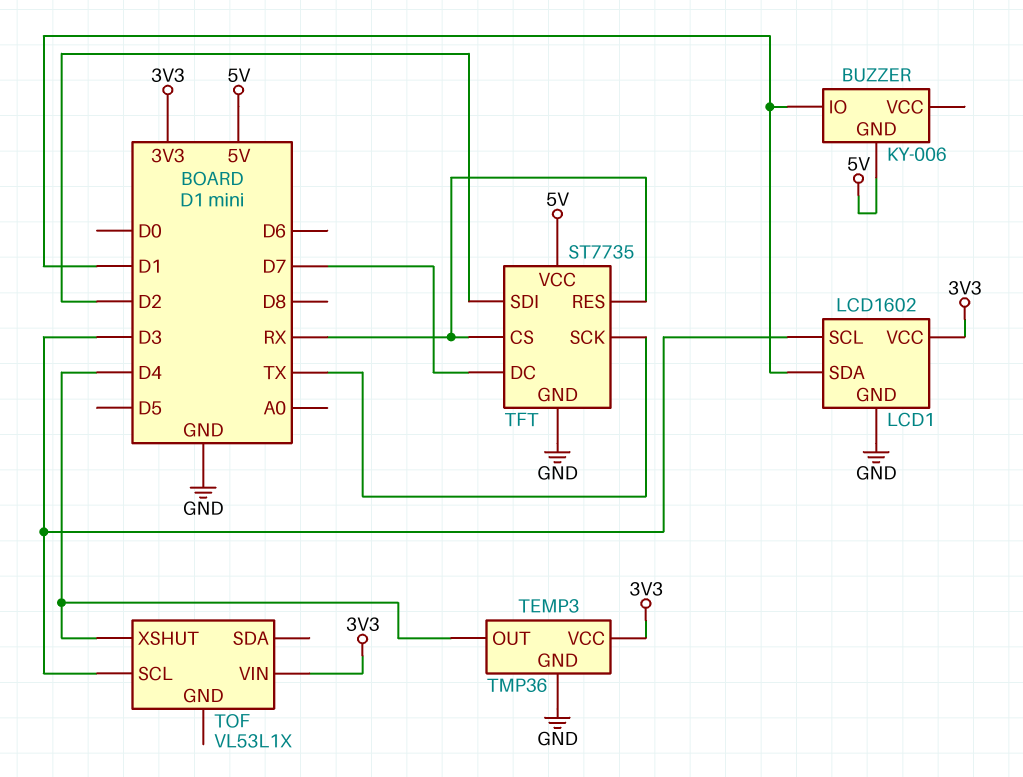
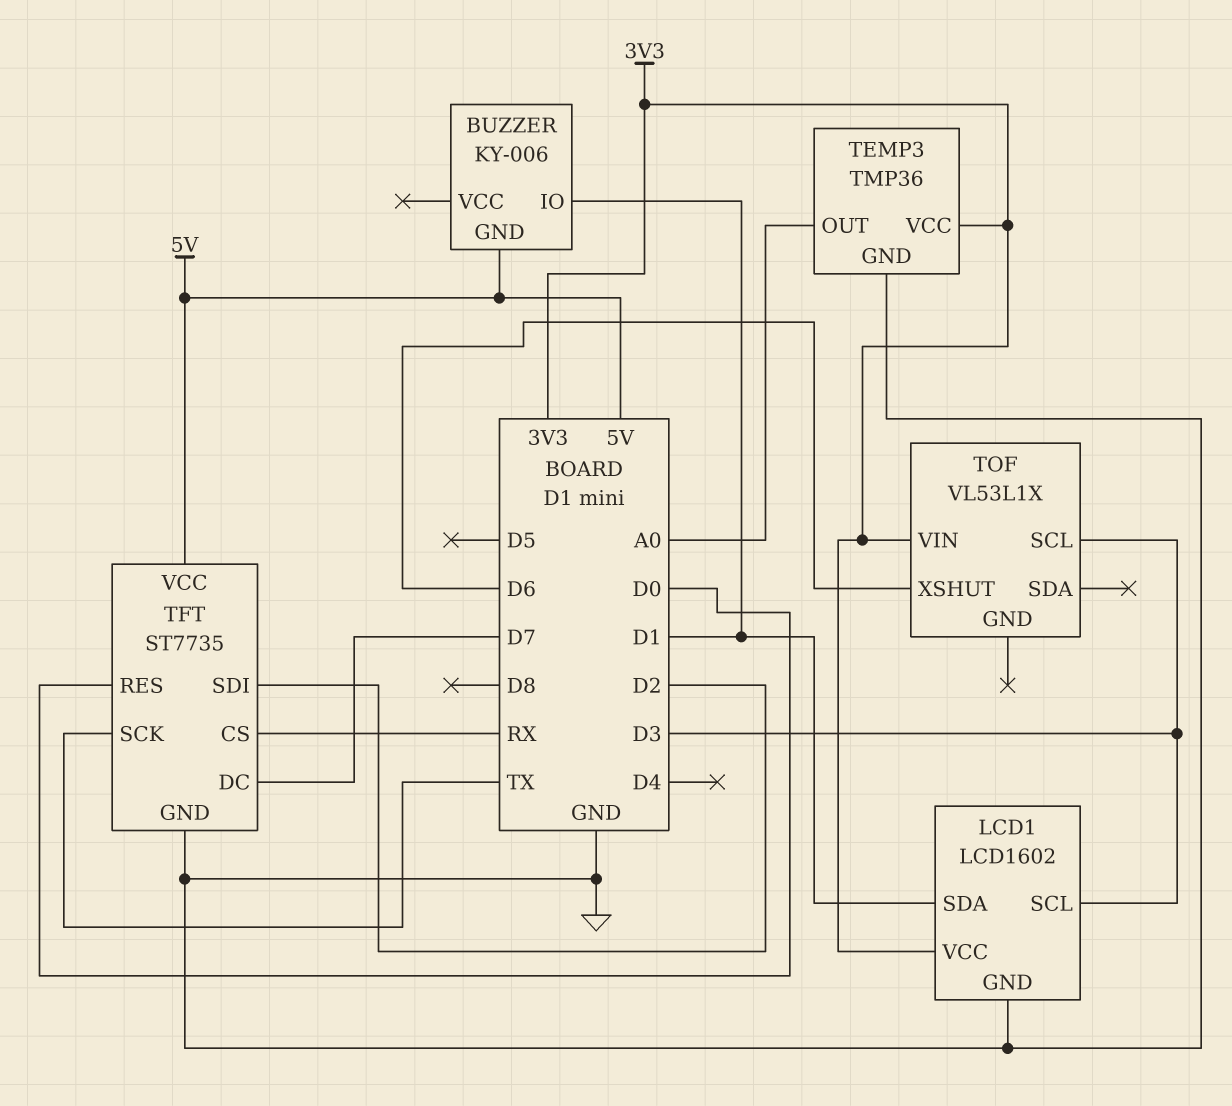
TEMP3 pin OUT: D4 -> A0
TFT pin RES: RX -> D0
TOF pin XSHUT: D4 -> D6

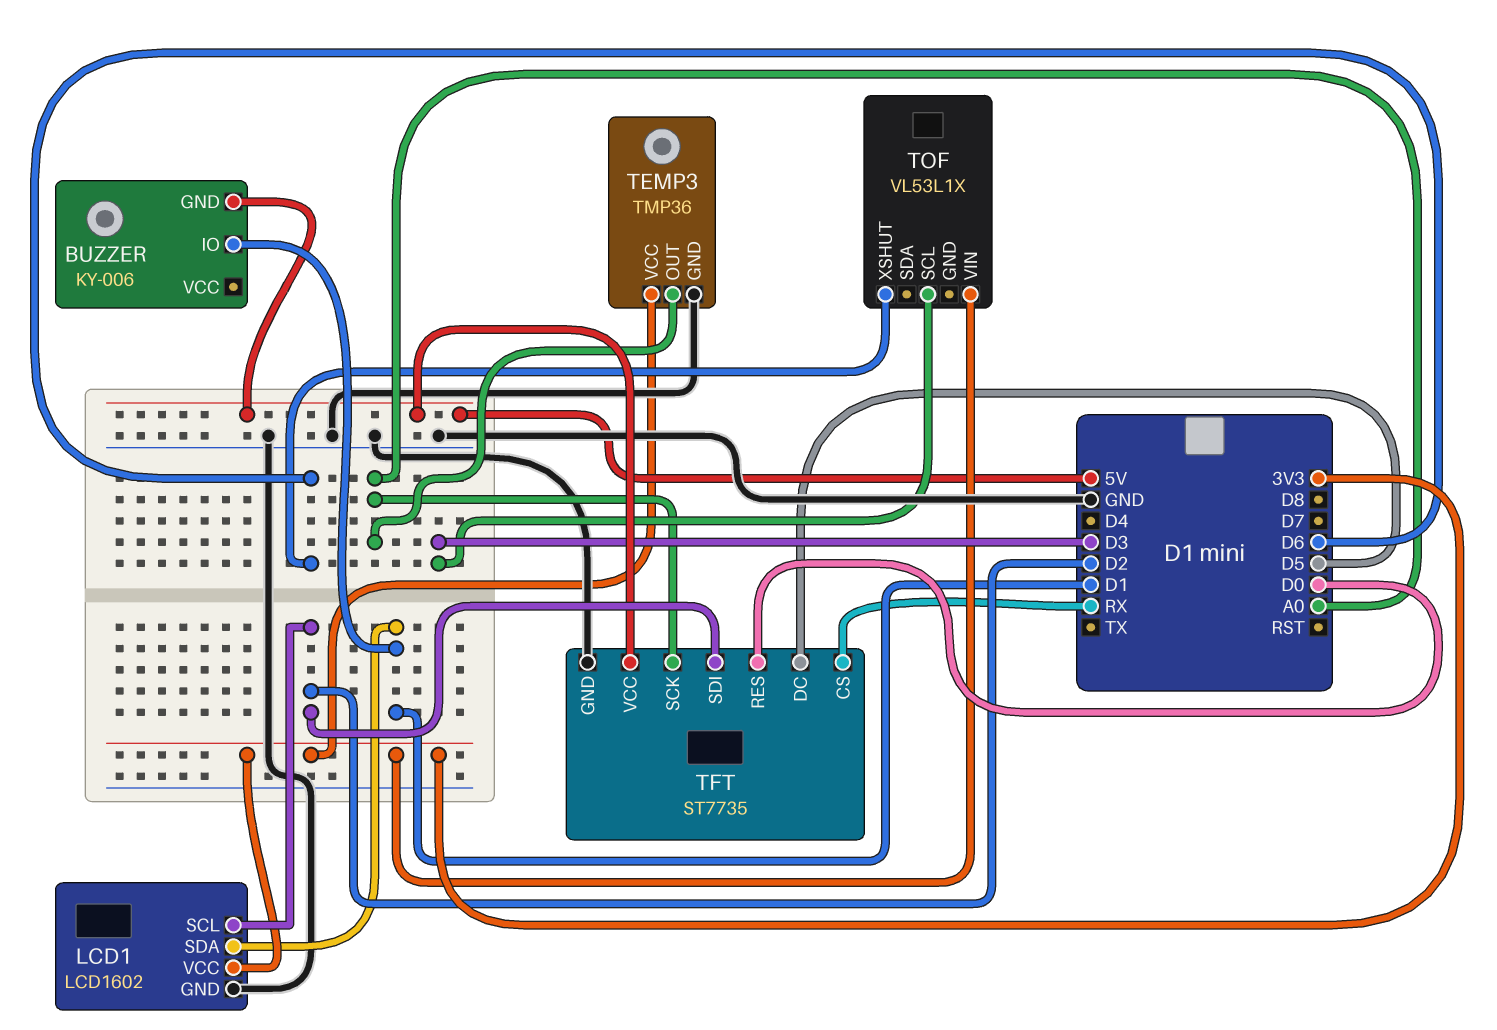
LCD1 pin SCL: D3 -> D2
TFT pin DC: D7 -> D5
TFT pin SCK: TX -> A0

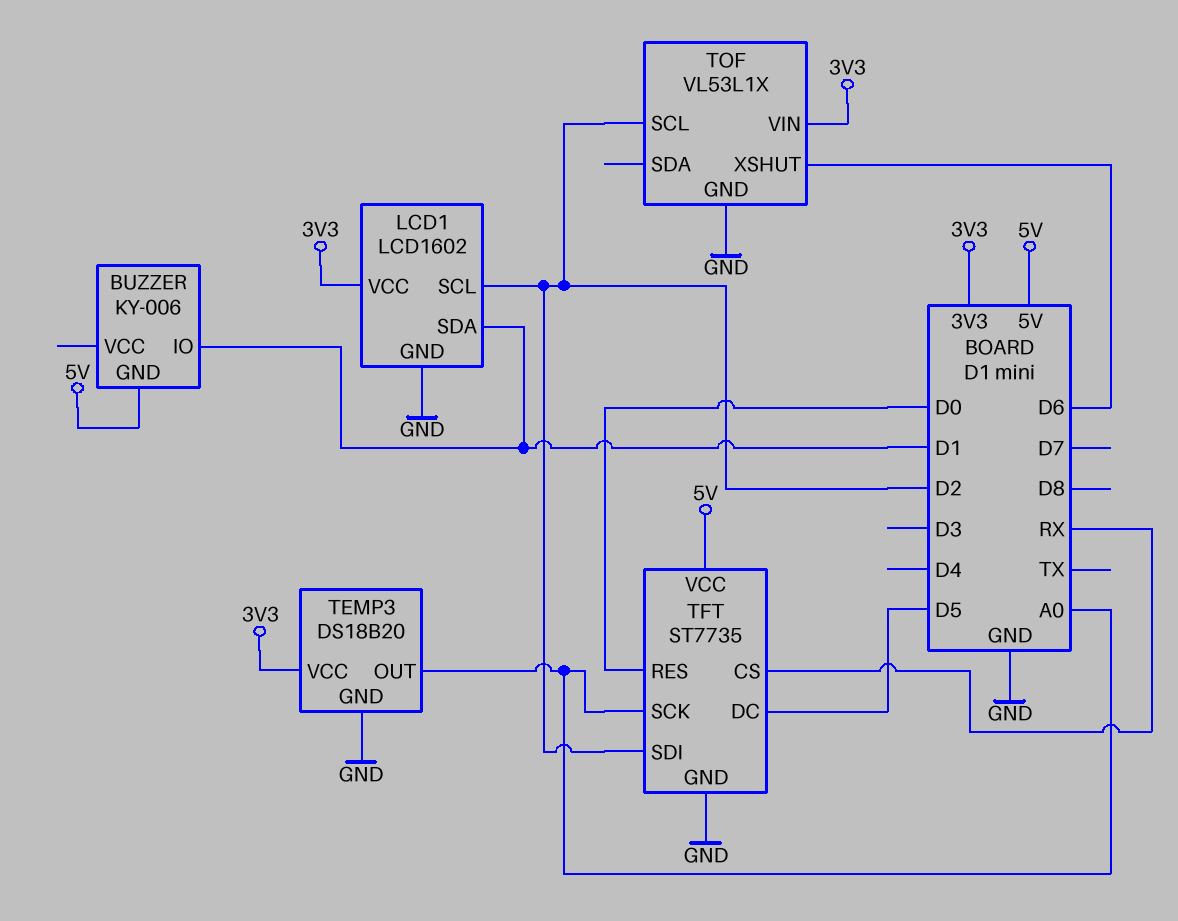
TEMP3: TMP36 -> DS18B20
TOF pin GND: none -> GND
TOF pin SCL: D3 -> D2

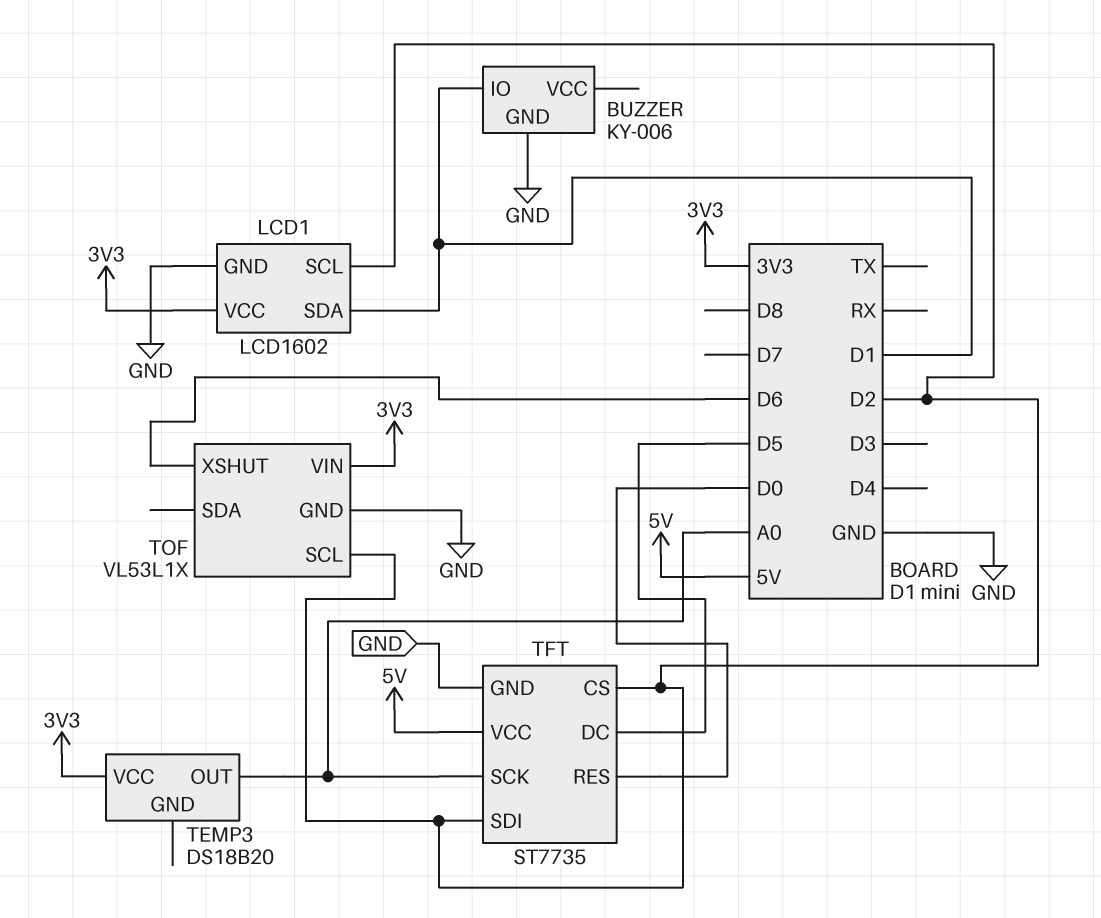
BUZZER pin GND: 5V -> GND
TEMP3 pin GND: GND -> none
TFT pin CS: RX -> D2

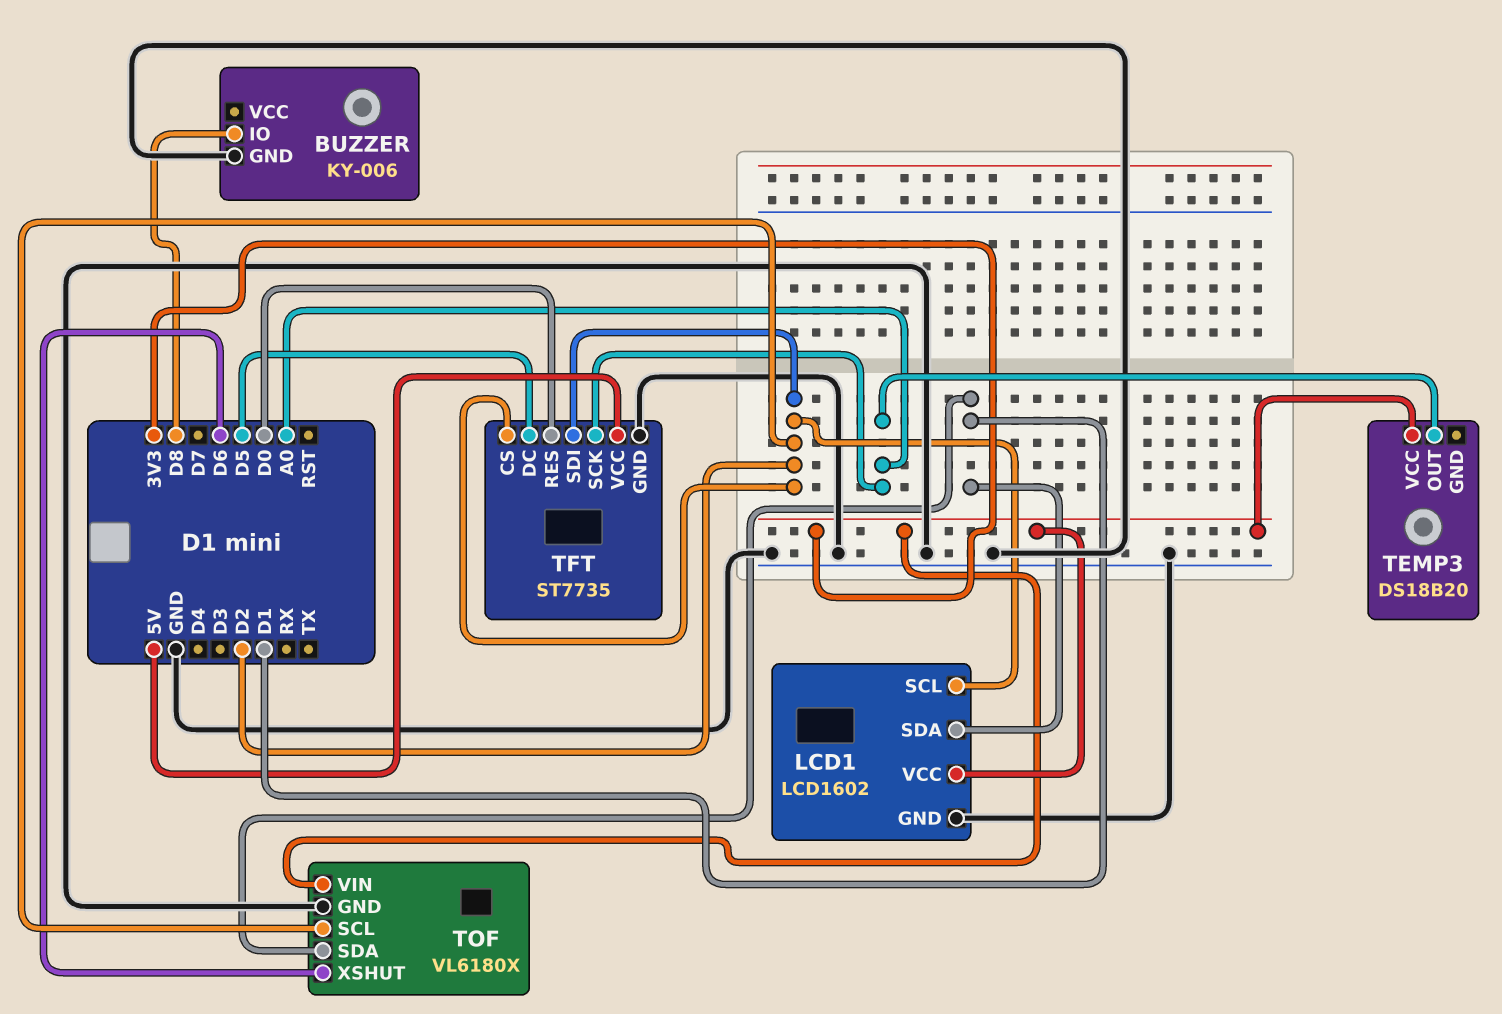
BUZZER pin IO: D1 -> D8
TOF: VL53L1X -> VL6180X
TOF pin SDA: none -> D1

